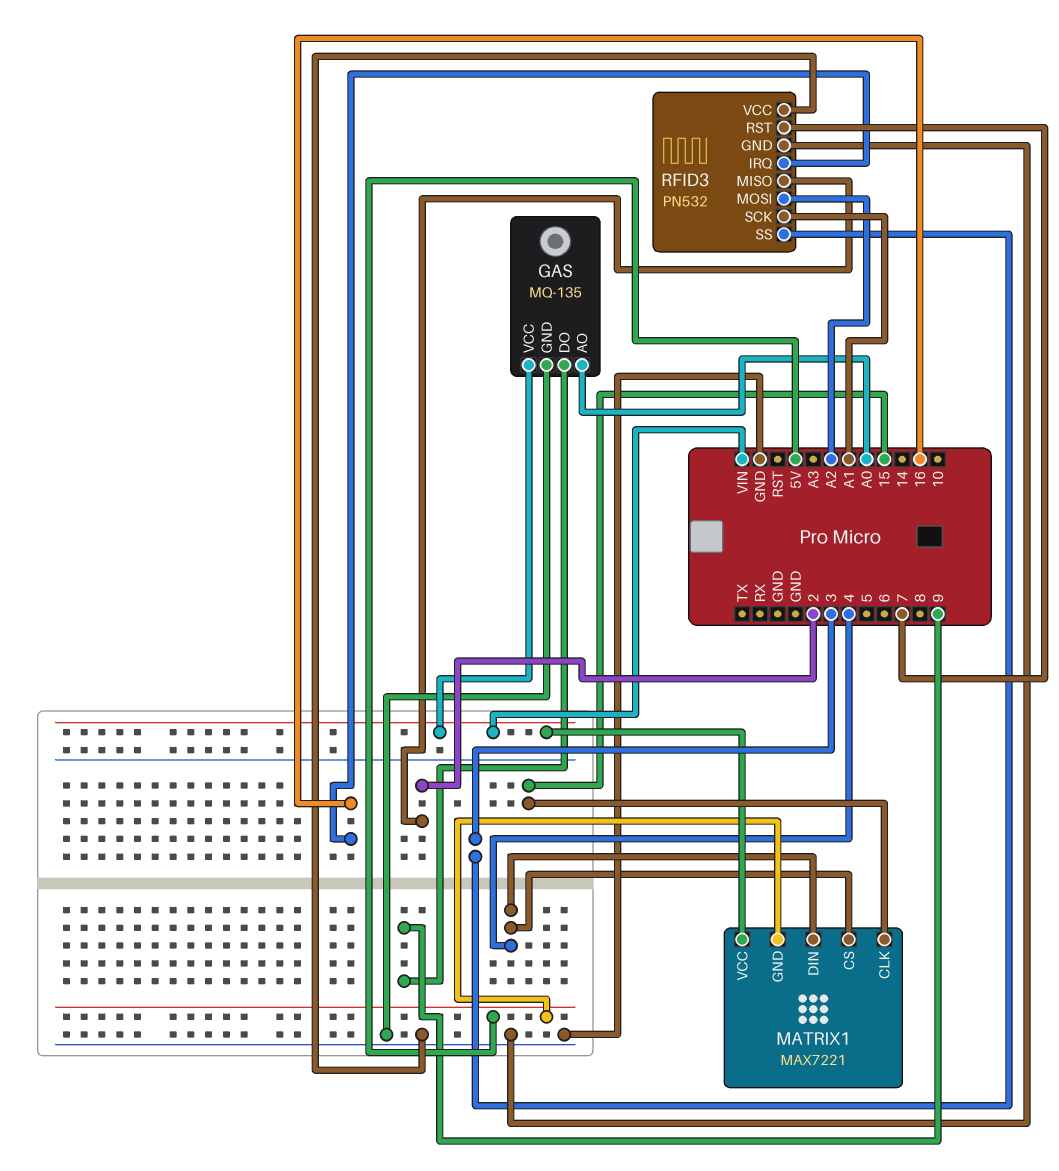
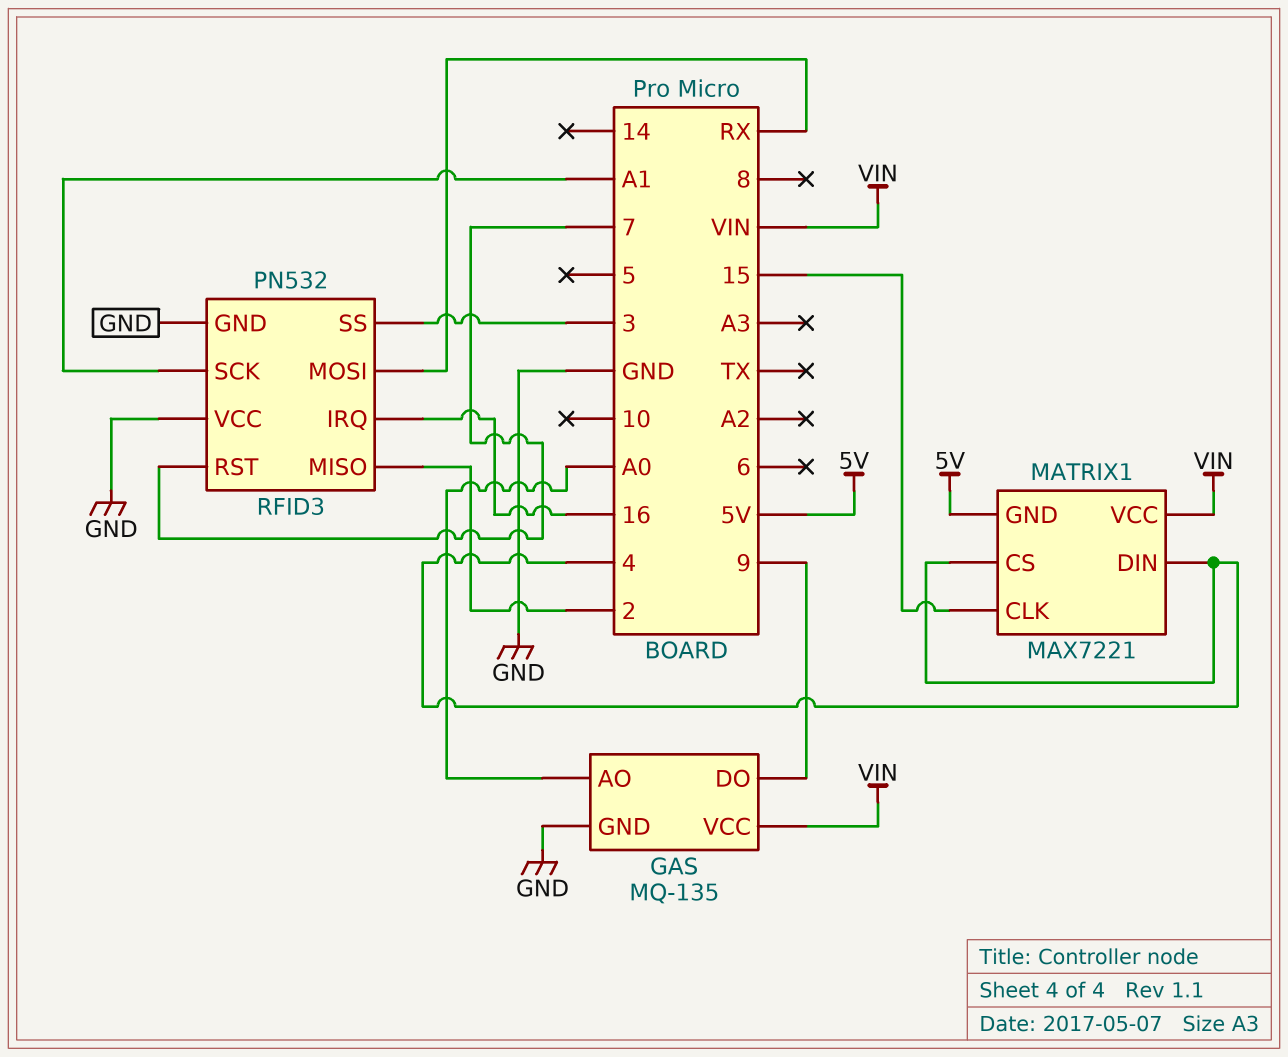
RFID3 pin MOSI: A2 -> RX

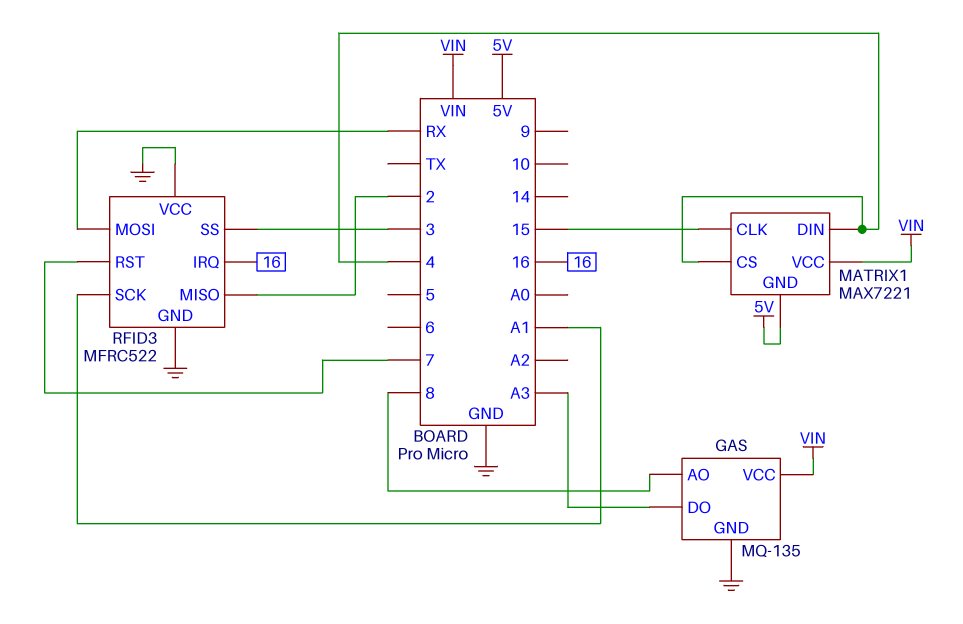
GAS pin AO: A0 -> 8
GAS pin DO: 9 -> A3
RFID3: PN532 -> MFRC522

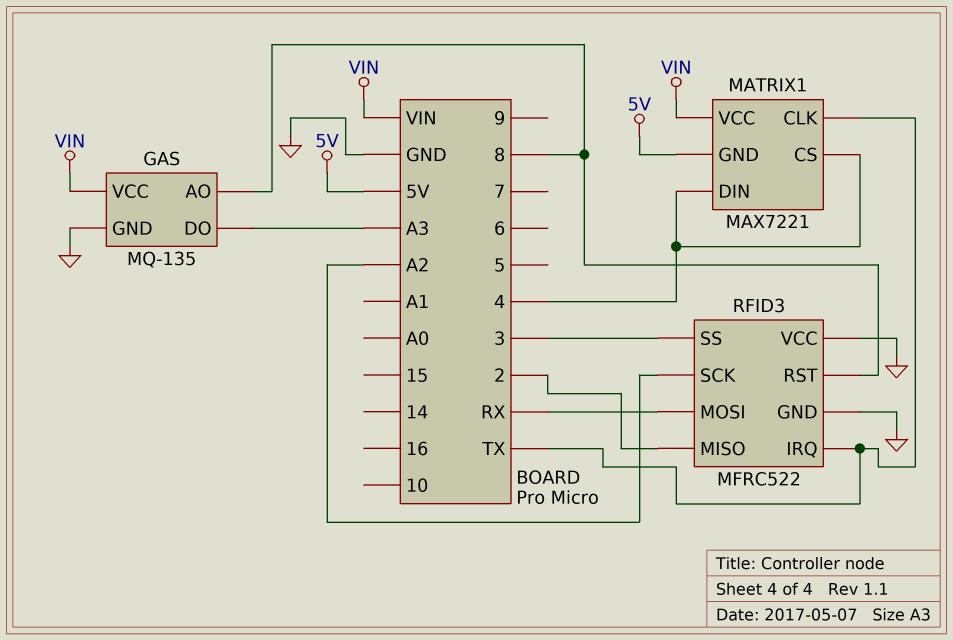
MATRIX1 pin CLK: 15 -> TX
RFID3 pin IRQ: 16 -> TX
RFID3 pin RST: 7 -> 8
RFID3 pin SCK: A1 -> A2

